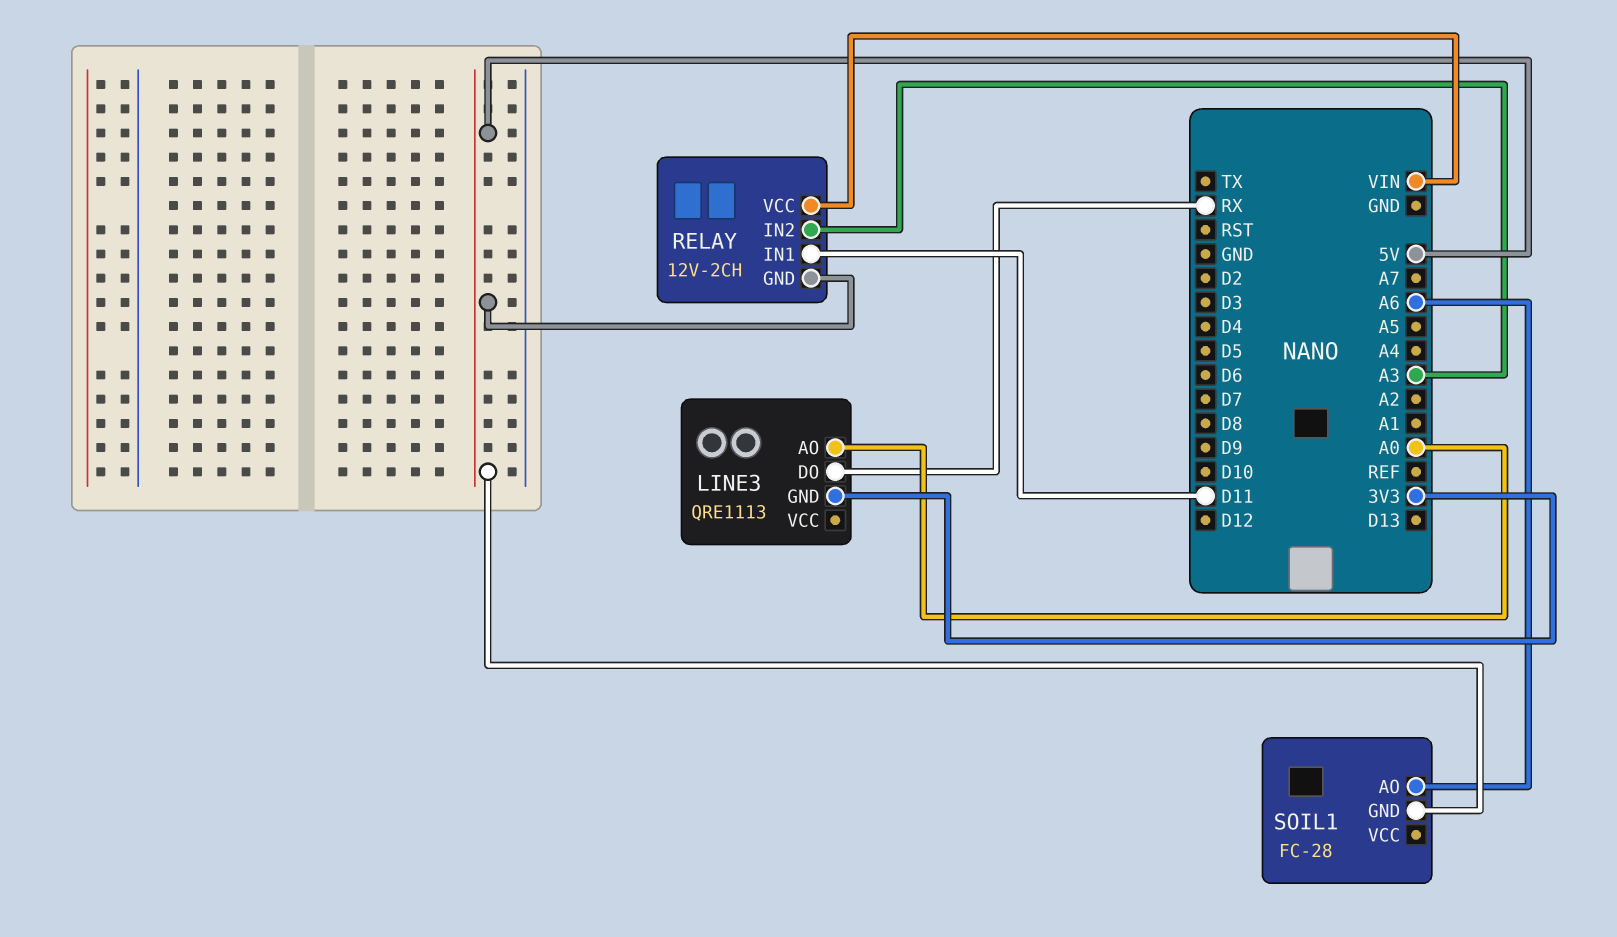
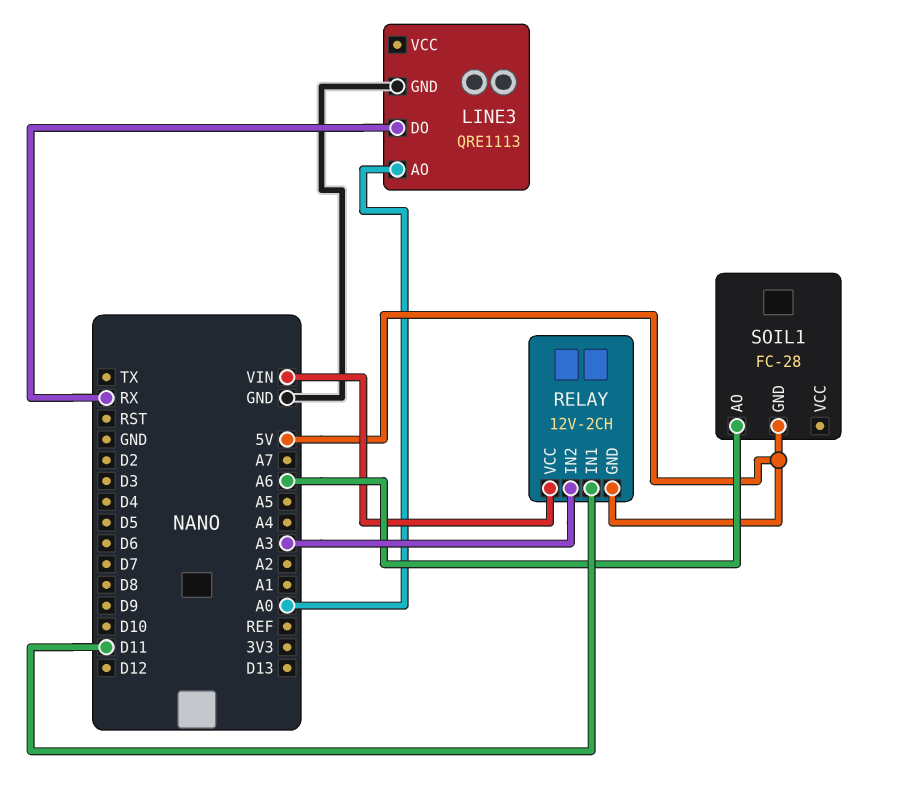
LINE3 pin GND: 3V3 -> GND

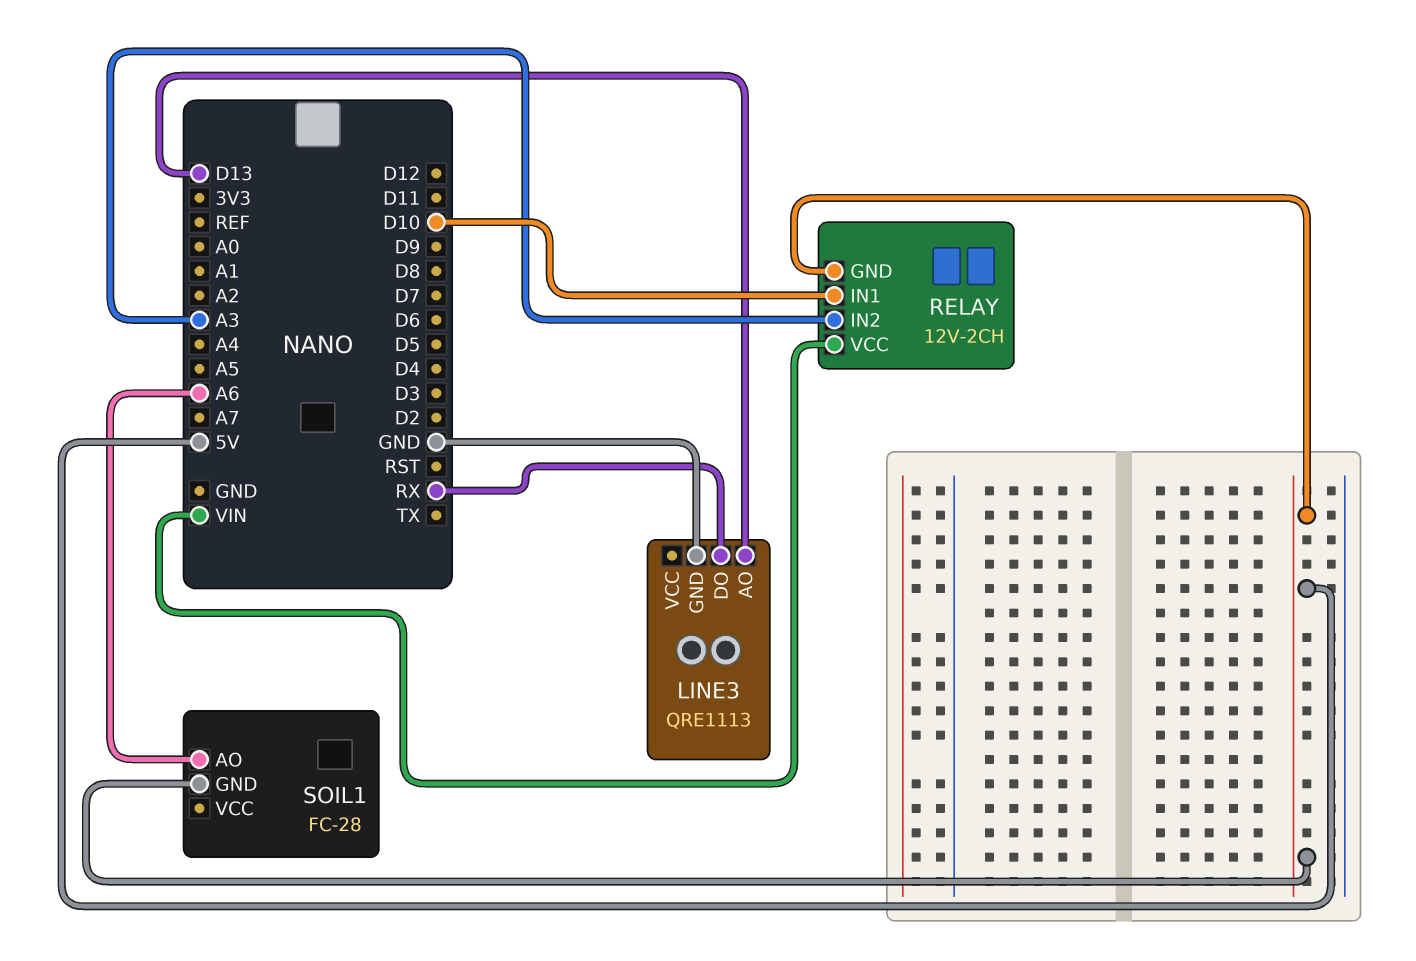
LINE3 pin AO: A0 -> D13
RELAY pin IN1: D11 -> D10

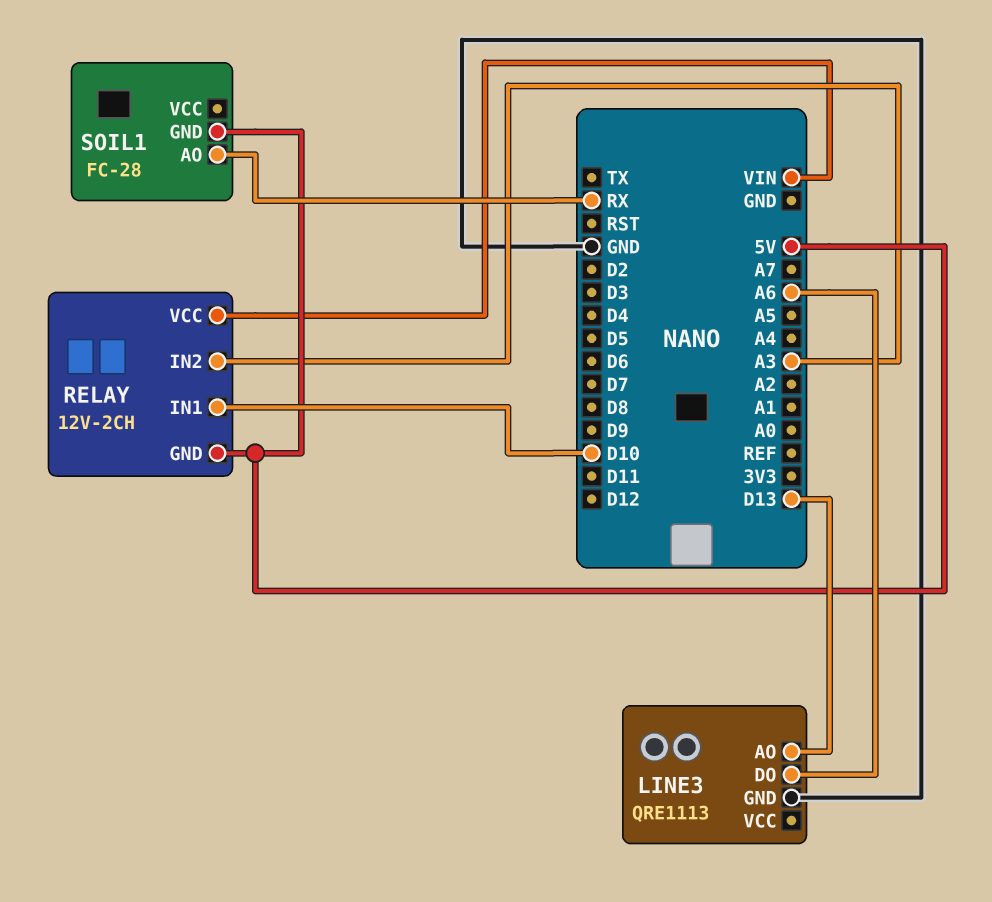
LINE3 pin DO: RX -> A6
SOIL1 pin AO: A6 -> RX

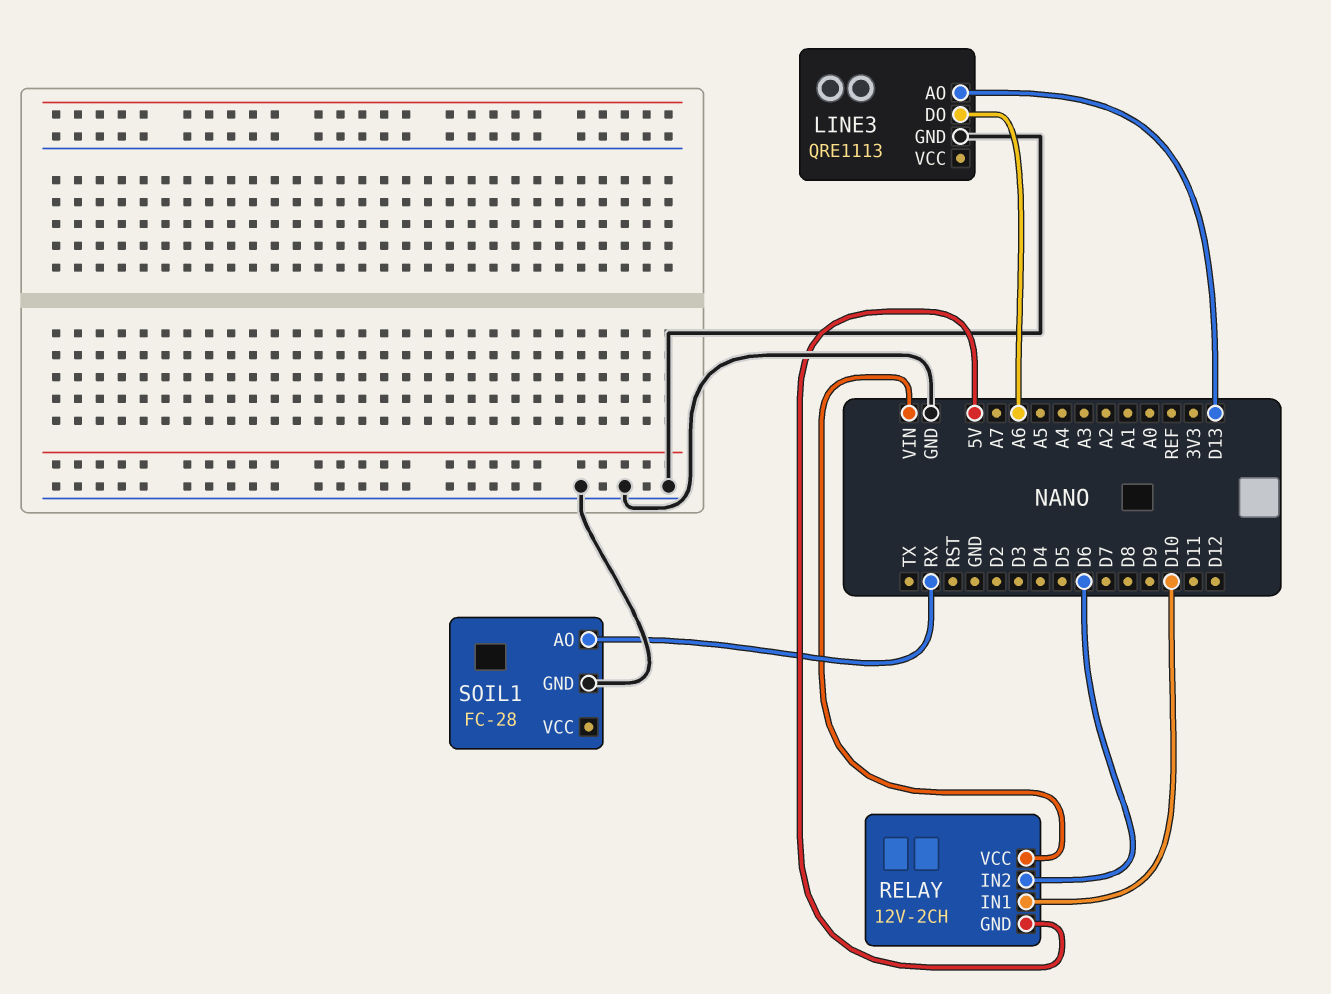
RELAY pin IN2: A3 -> D6
SOIL1 pin GND: 5V -> GND

